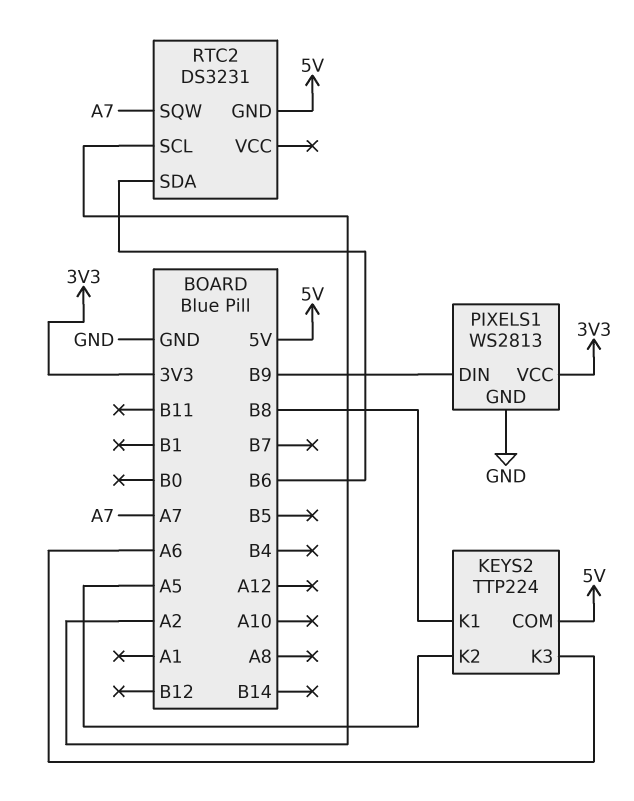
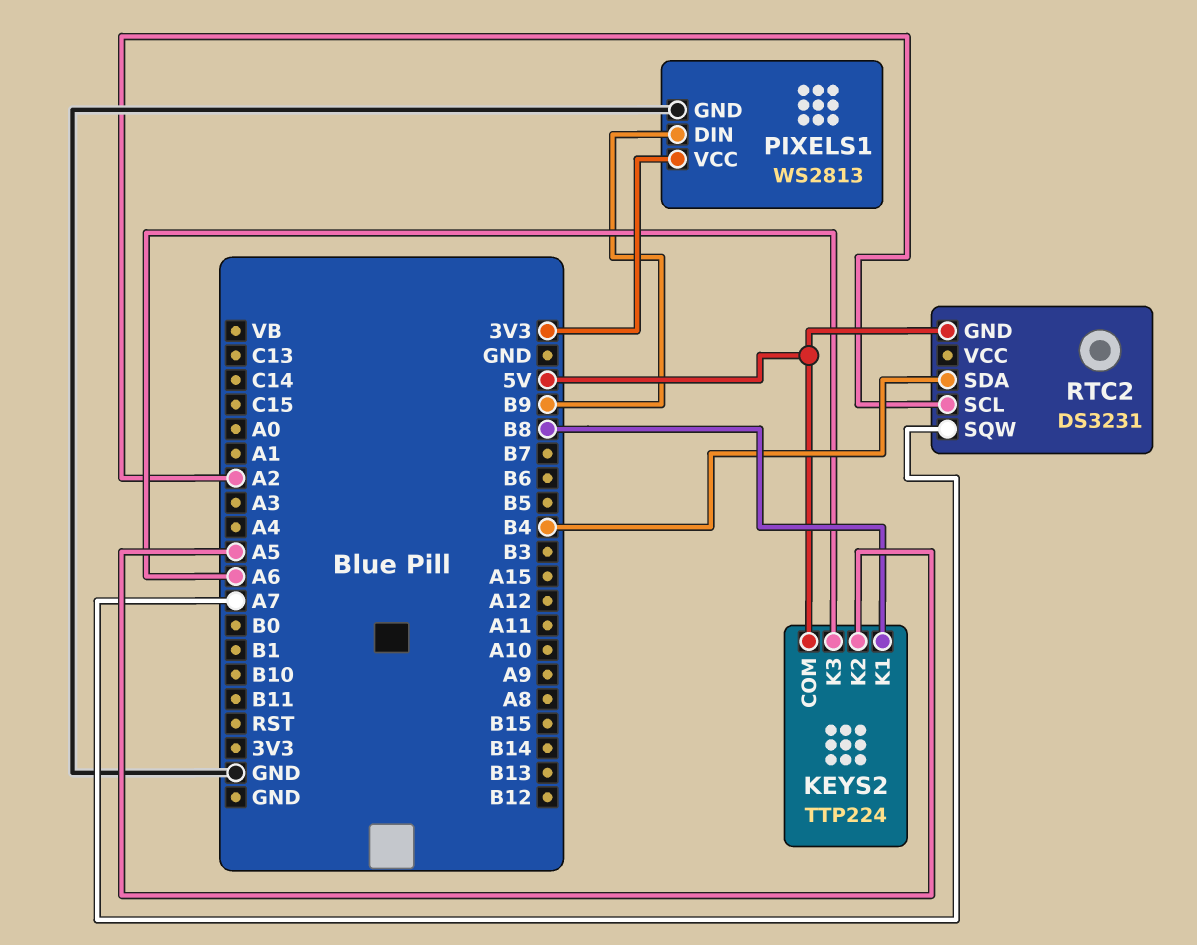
RTC2 pin SDA: B6 -> B4

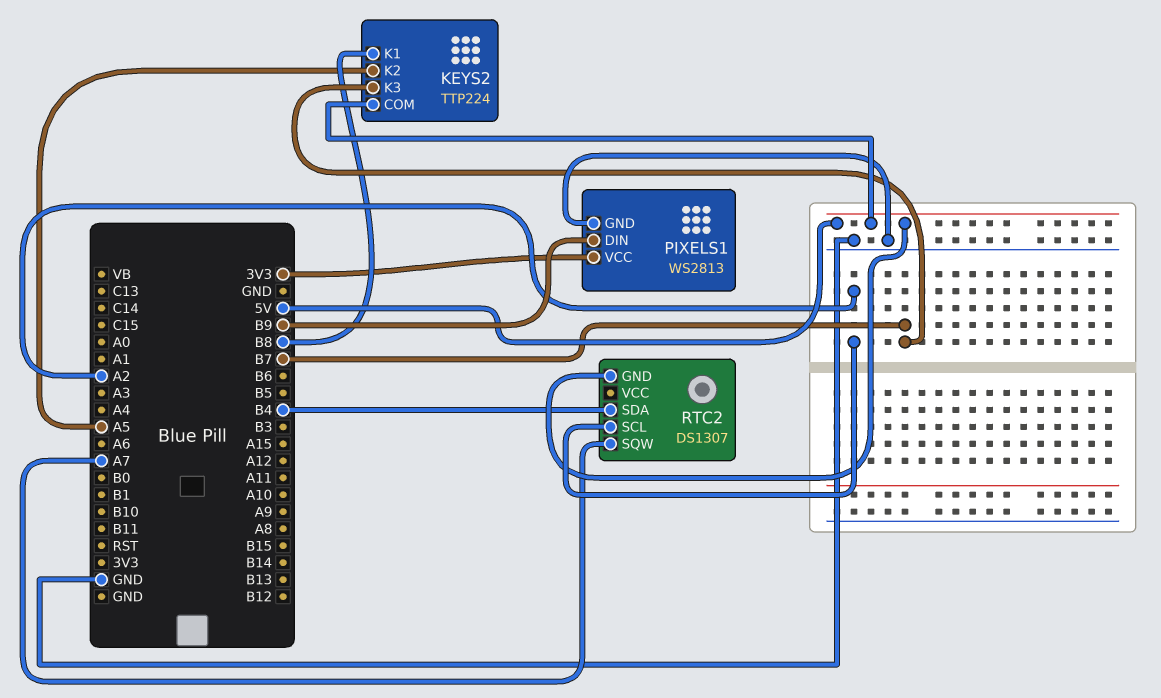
KEYS2 pin K3: A6 -> B7
RTC2: DS3231 -> DS1307

